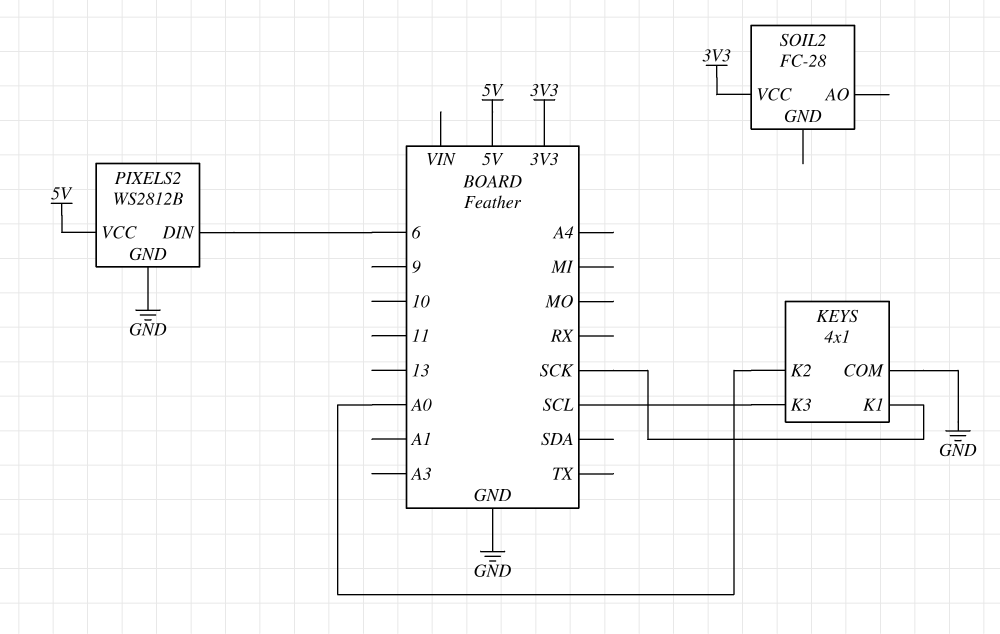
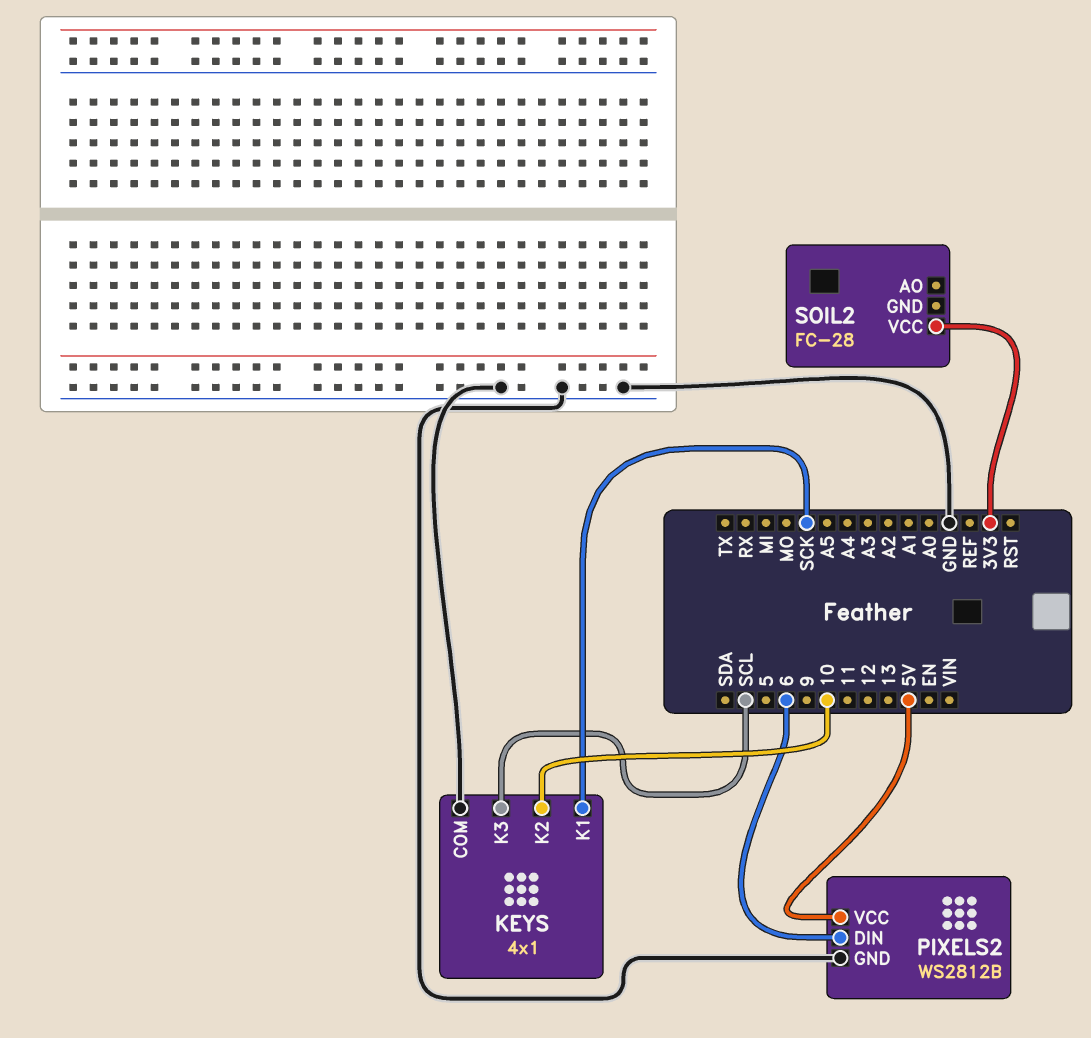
KEYS pin K2: A0 -> 10

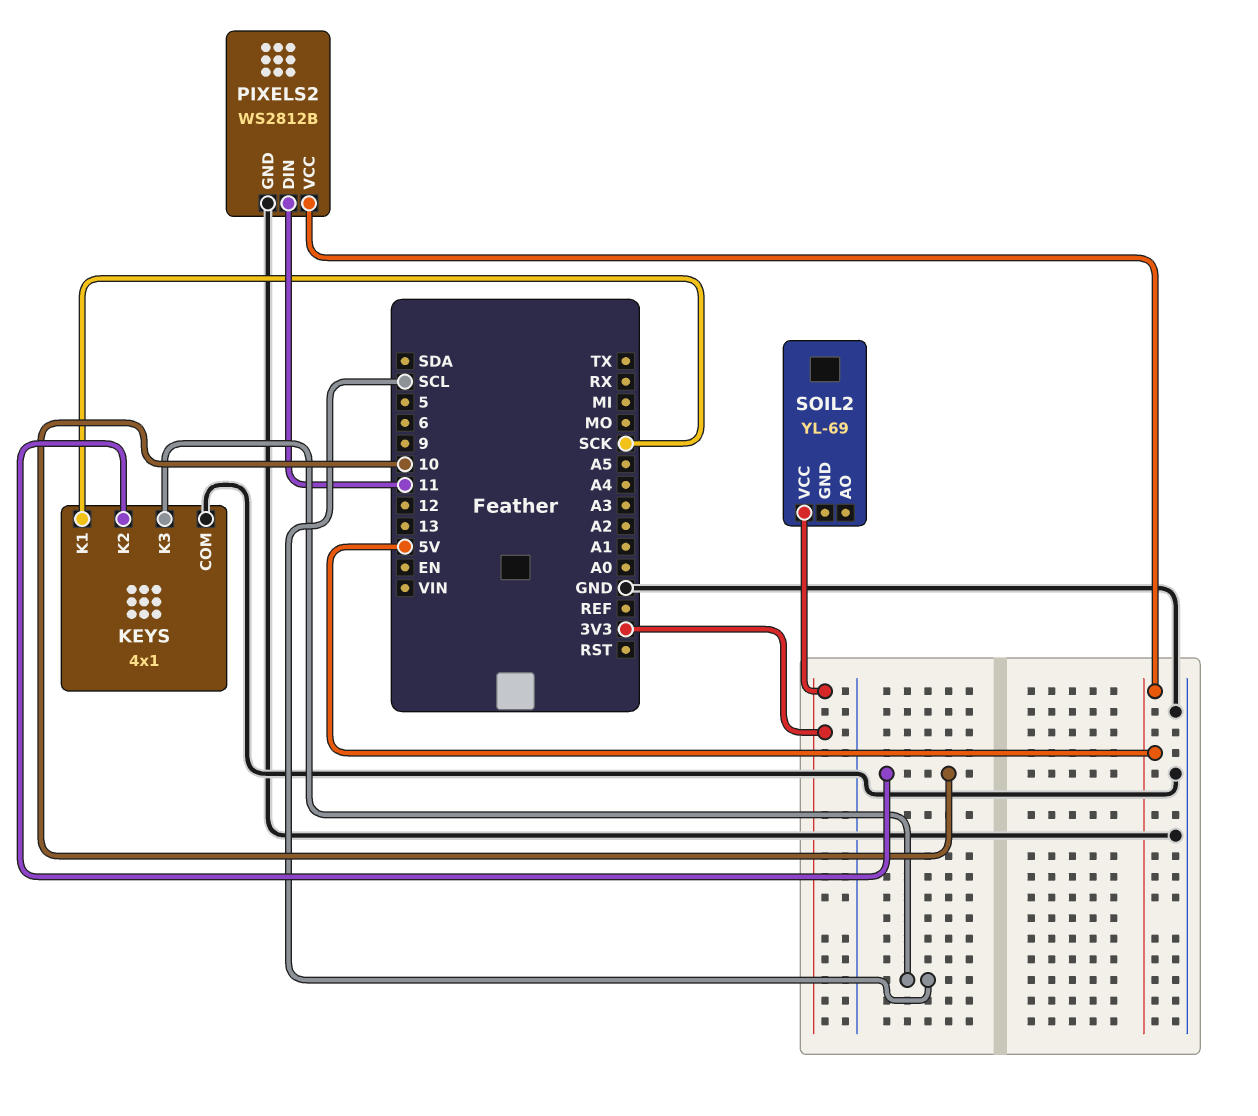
PIXELS2 pin DIN: 6 -> 11
SOIL2: FC-28 -> YL-69

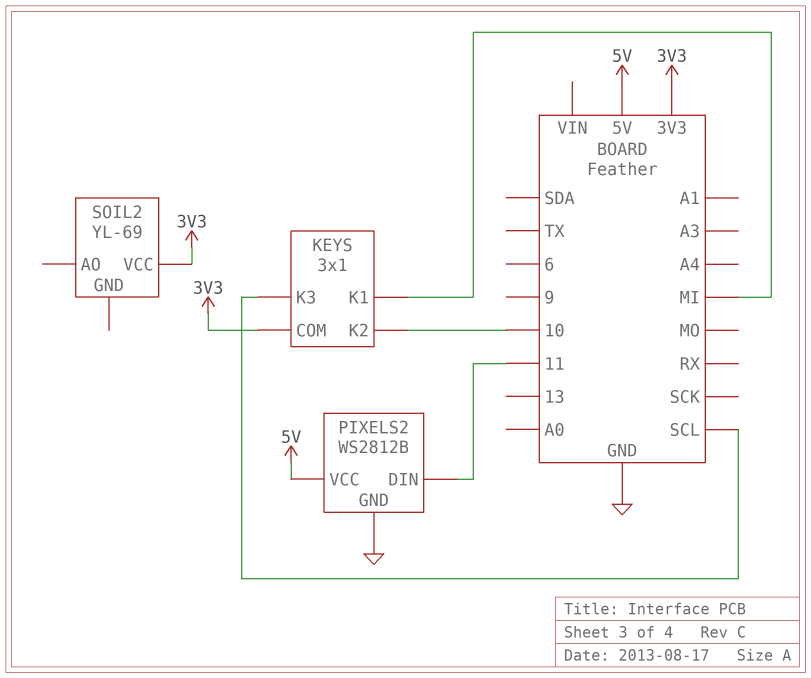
KEYS: 4x1 -> 3x1
KEYS pin COM: GND -> 3V3
KEYS pin K1: SCK -> MI

